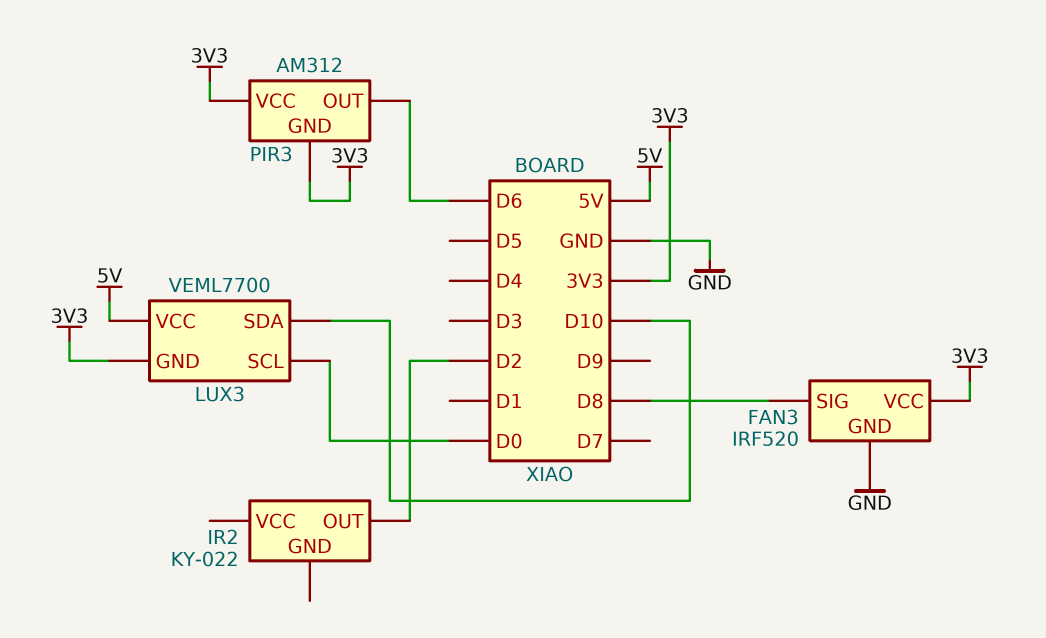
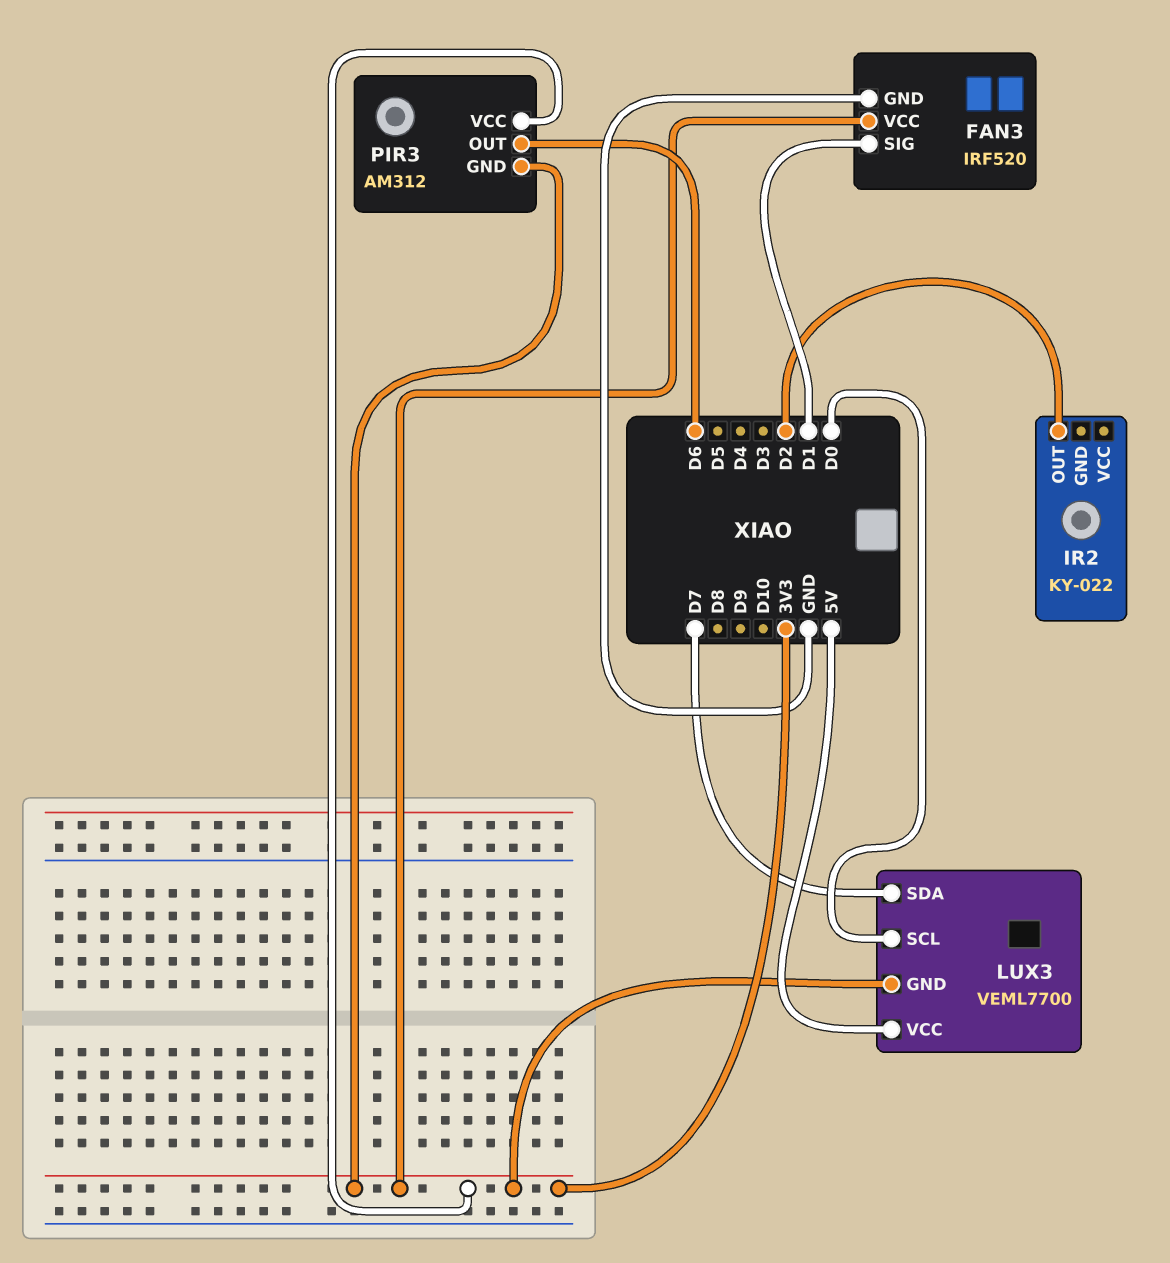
FAN3 pin SIG: D8 -> D1
LUX3 pin SDA: D10 -> D7

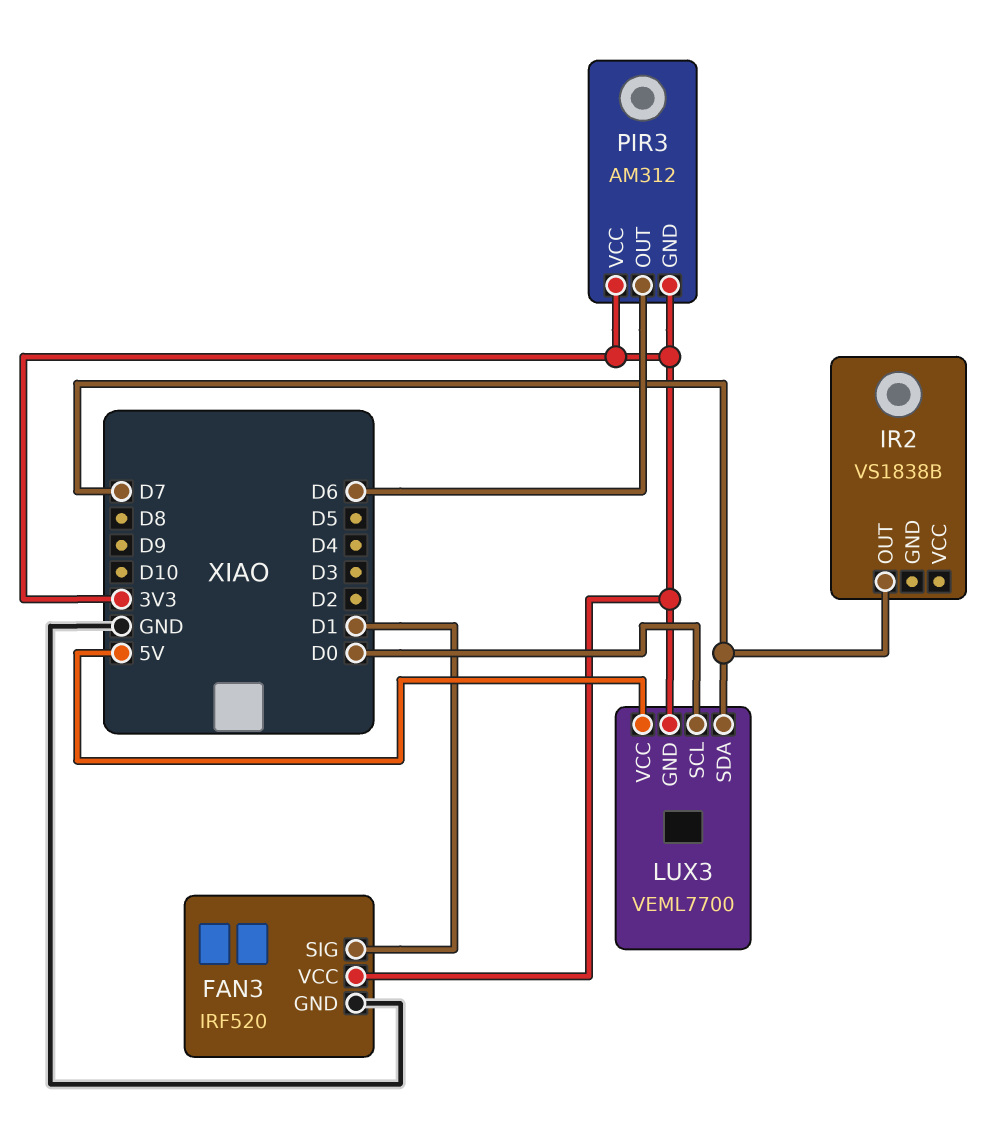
IR2: KY-022 -> VS1838B
IR2 pin OUT: D2 -> D7

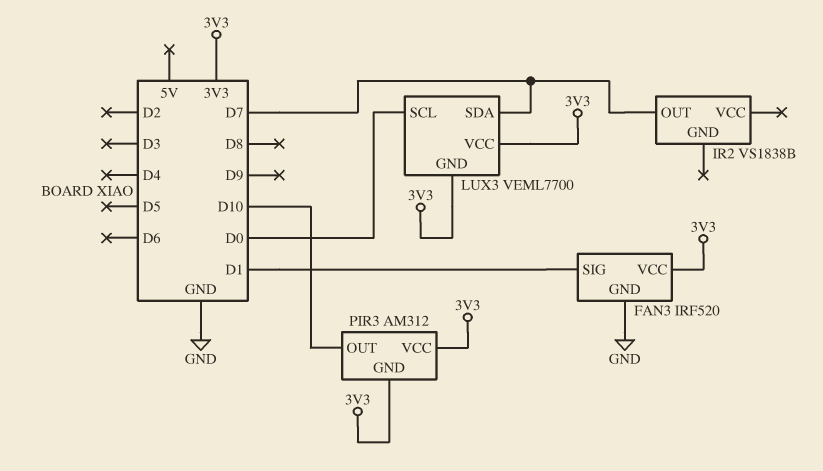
LUX3 pin VCC: 5V -> 3V3
PIR3 pin OUT: D6 -> D10

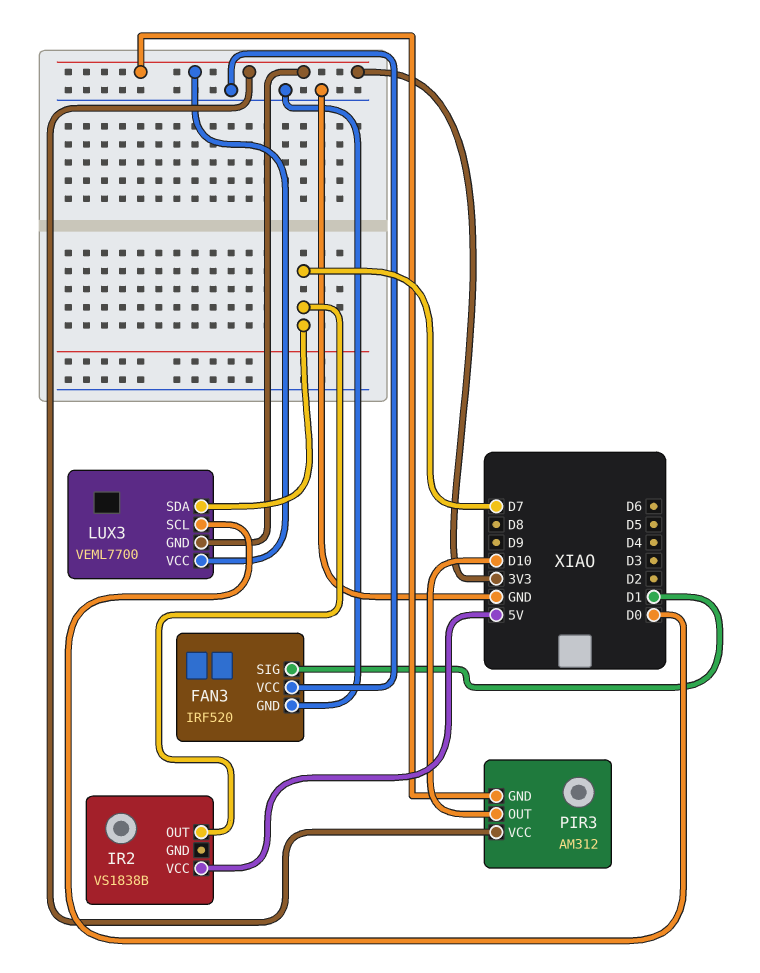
FAN3 pin VCC: 3V3 -> GND
IR2 pin VCC: none -> 5V

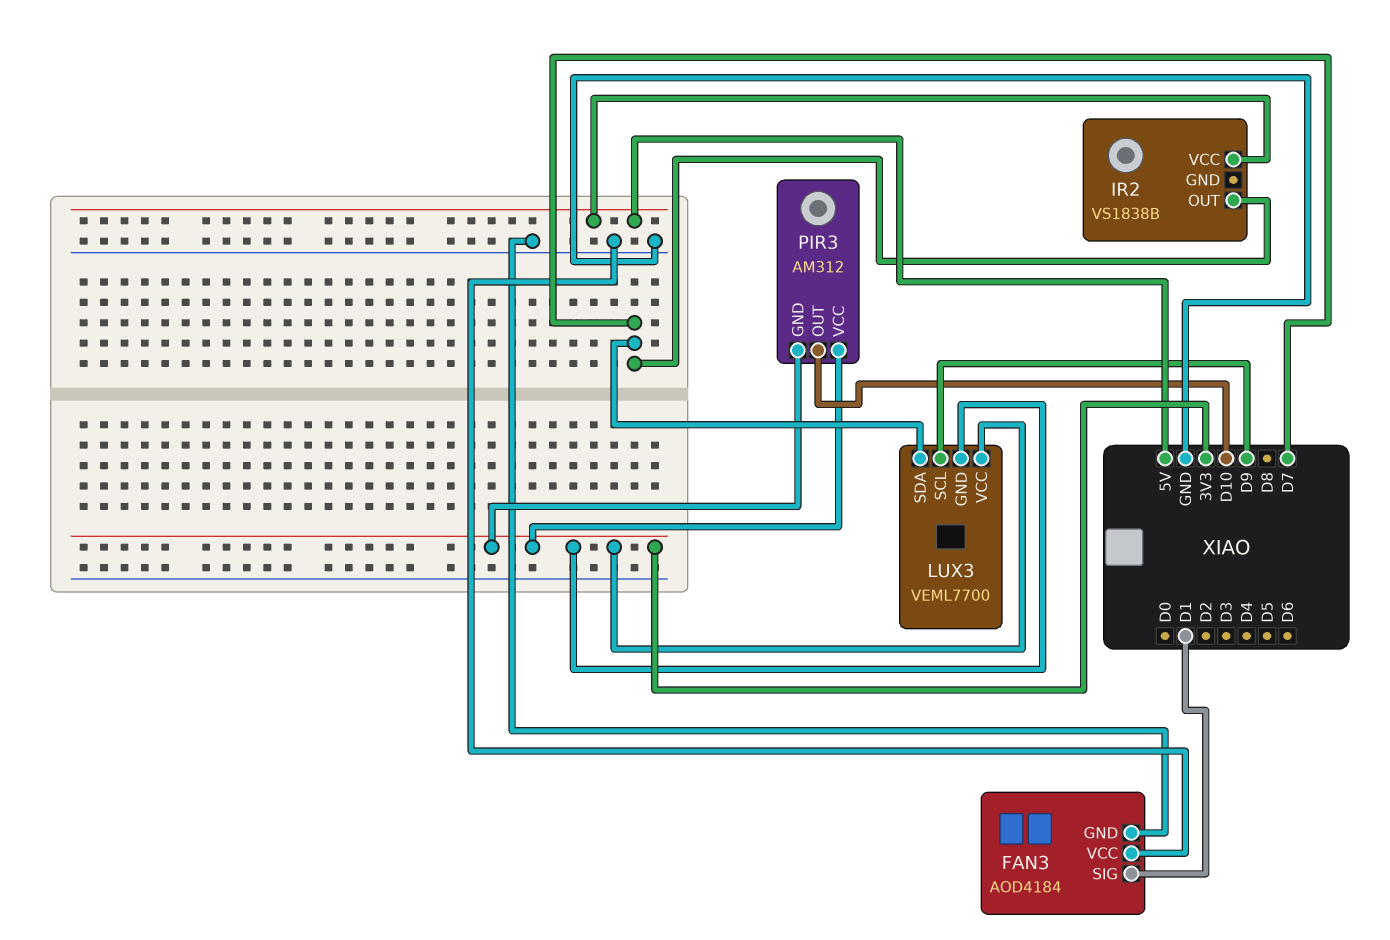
FAN3: IRF520 -> AOD4184
LUX3 pin SCL: D0 -> D9

